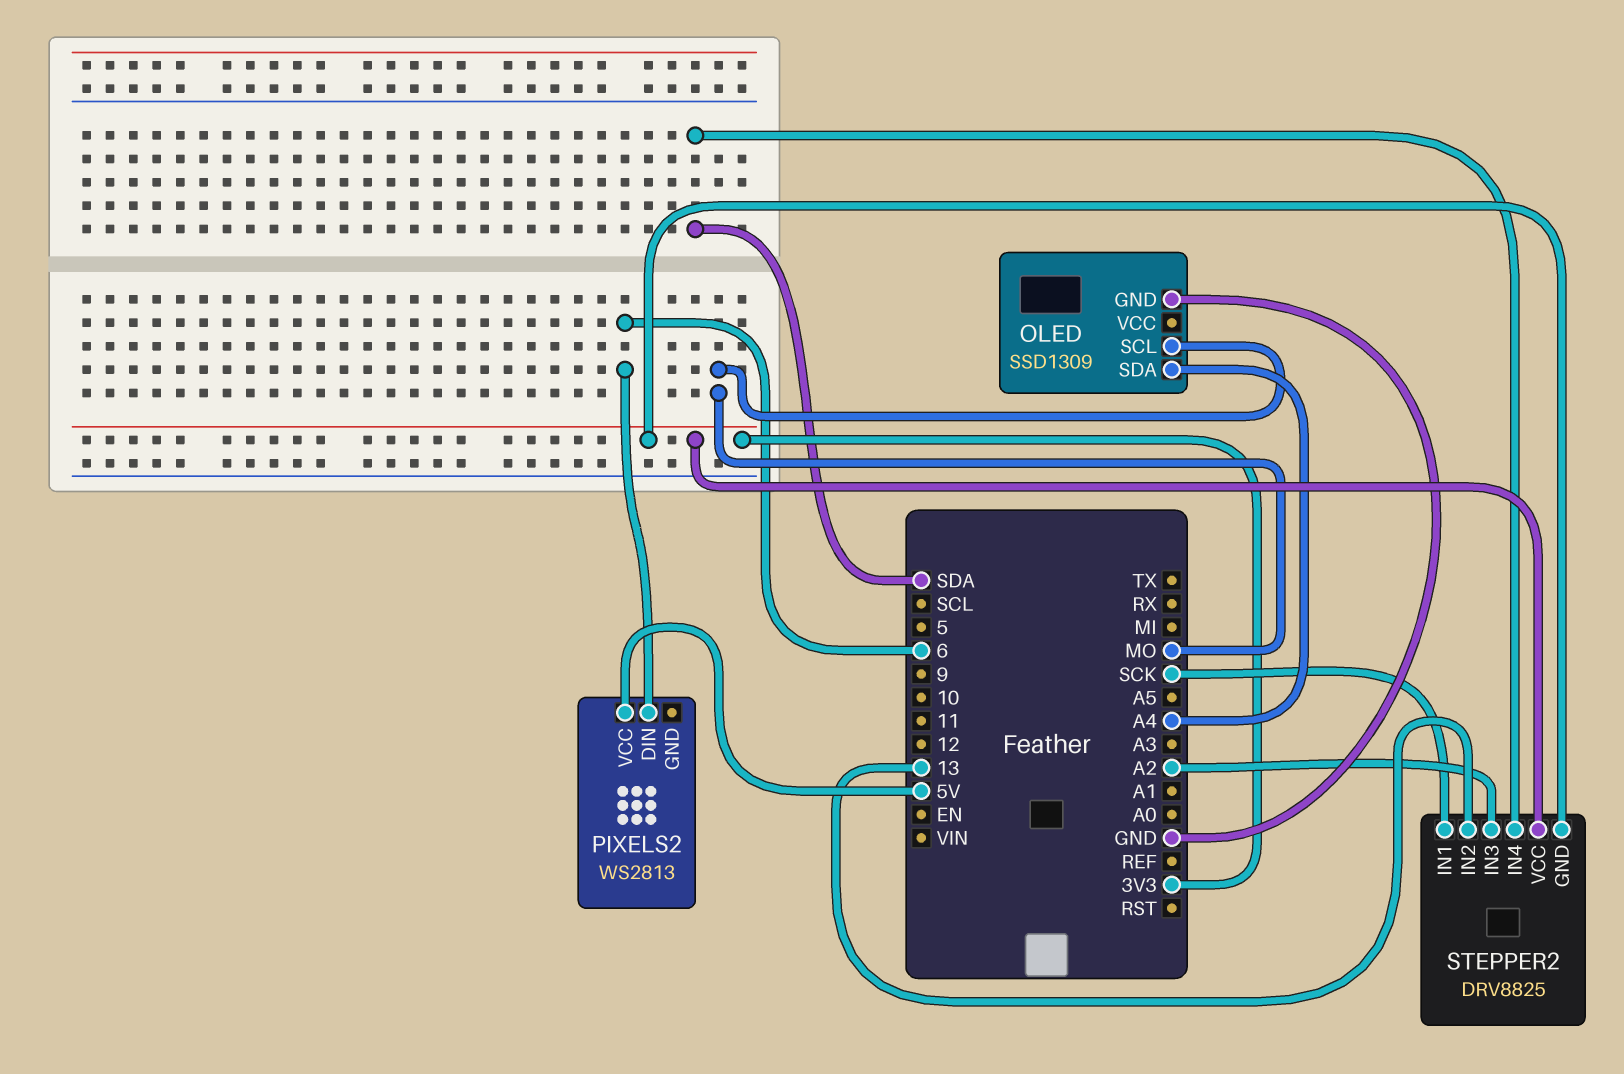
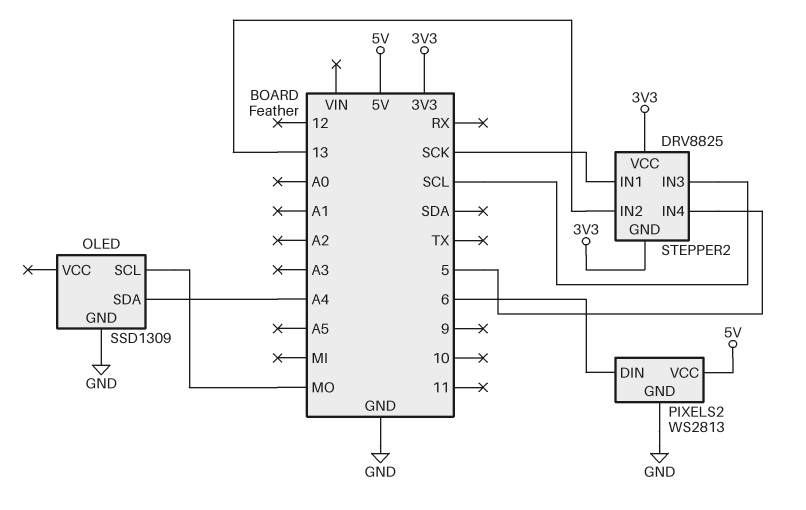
PIXELS2 pin GND: none -> GND
STEPPER2 pin IN3: A2 -> SCL
STEPPER2 pin IN4: SDA -> 5

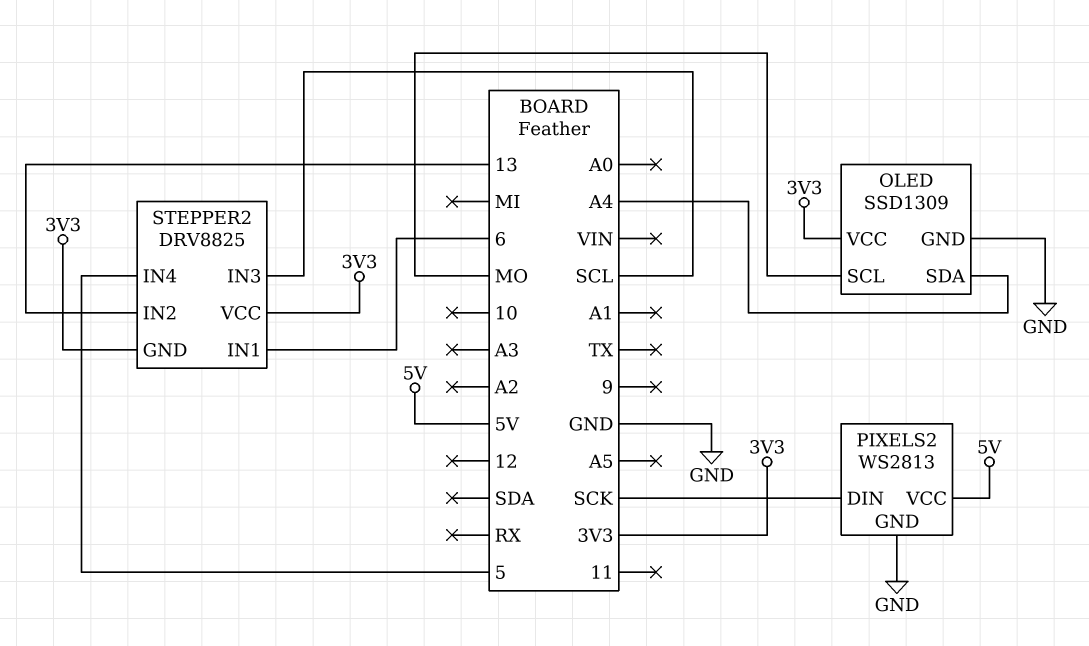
OLED pin VCC: none -> 3V3
PIXELS2 pin DIN: 6 -> SCK
STEPPER2 pin IN1: SCK -> 6

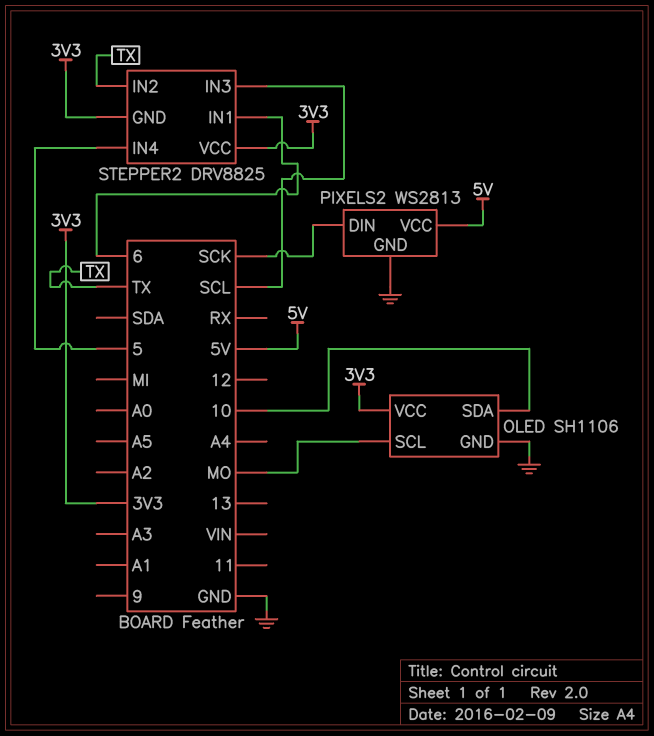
OLED: SSD1309 -> SH1106
OLED pin SDA: A4 -> 10
STEPPER2 pin IN2: 13 -> TX

